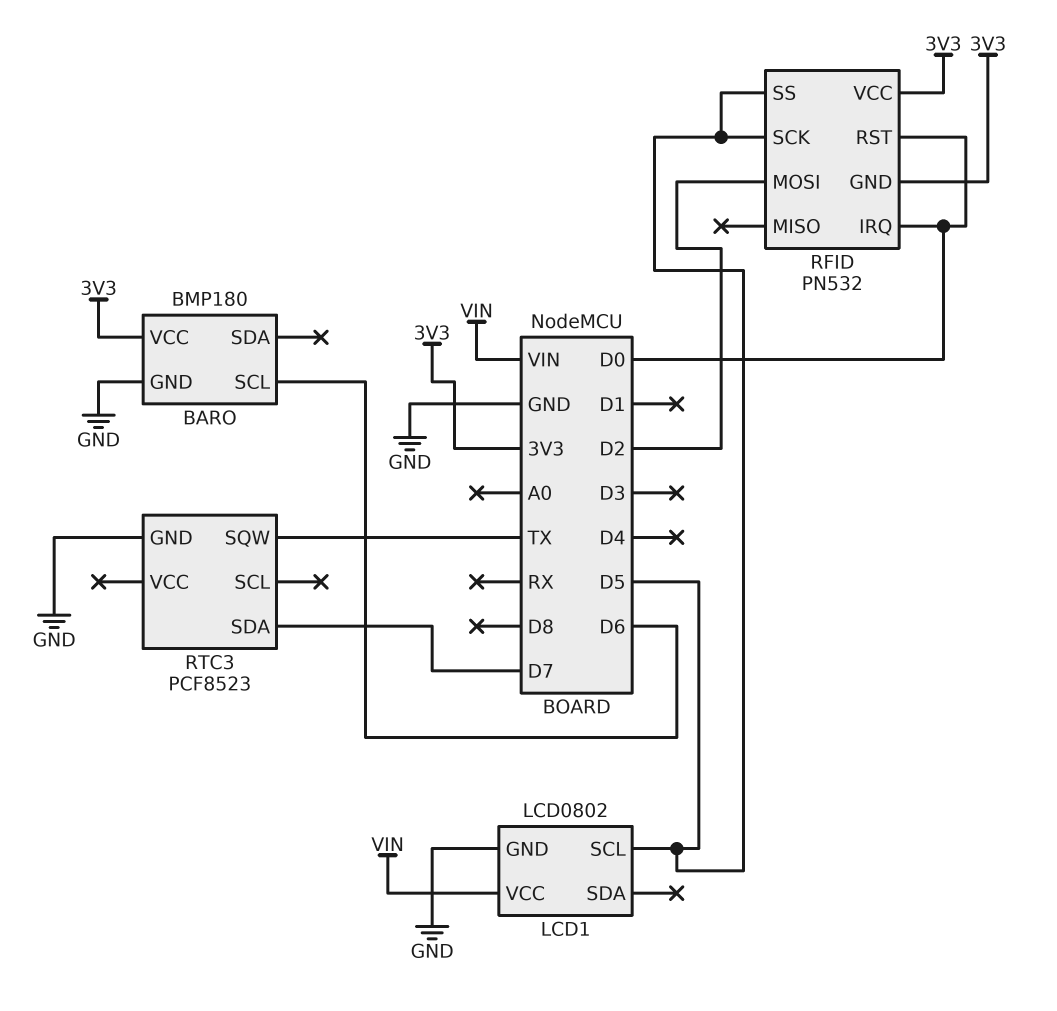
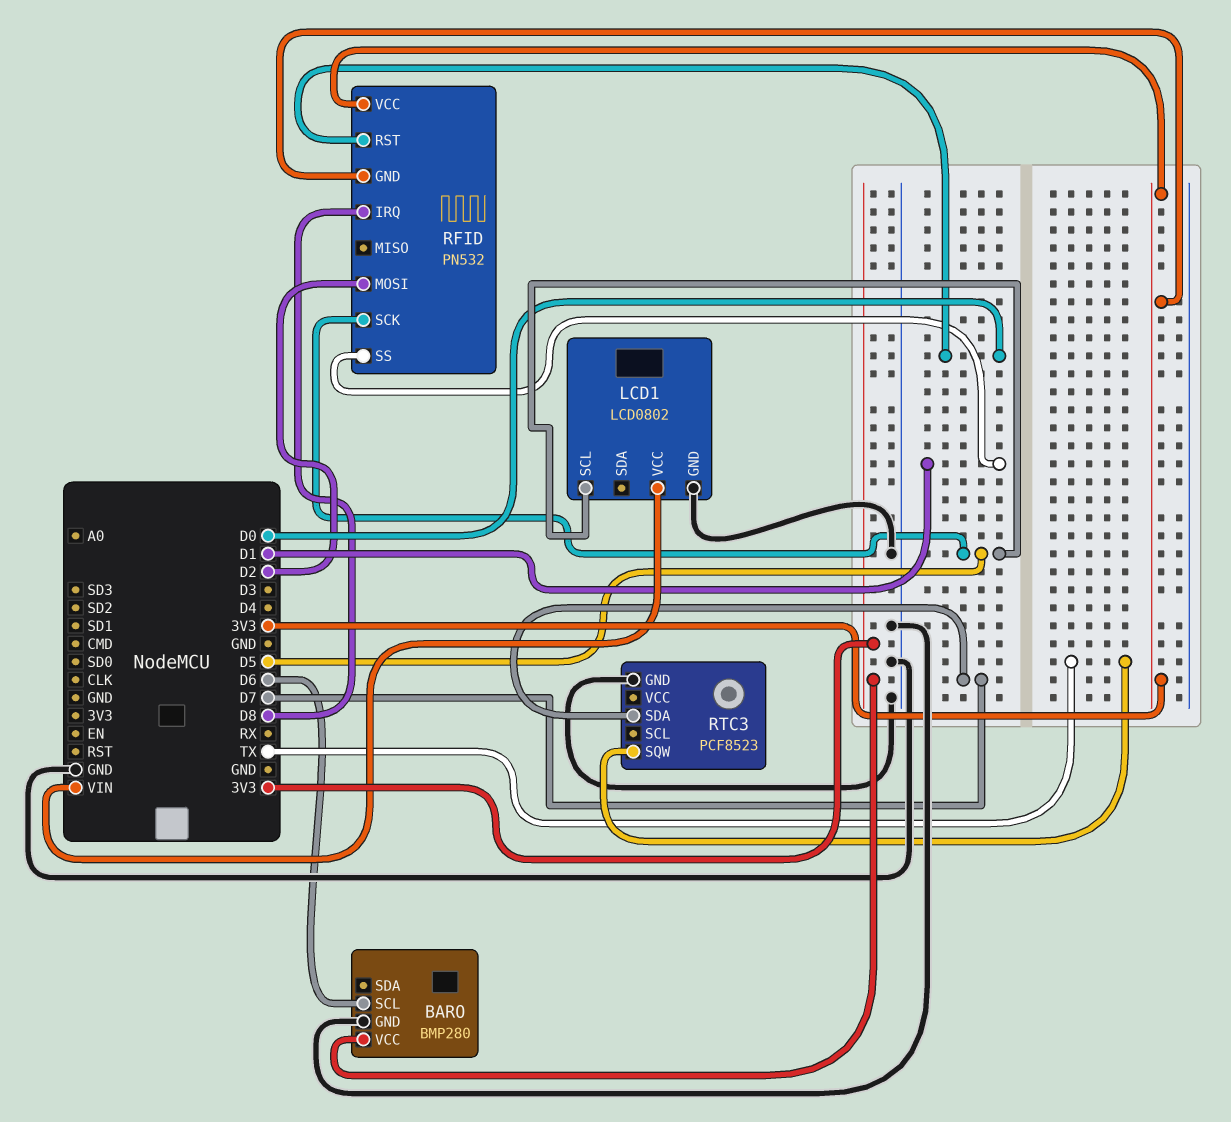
BARO: BMP180 -> BMP280
RFID pin IRQ: D0 -> D8
RFID pin SS: D5 -> D1

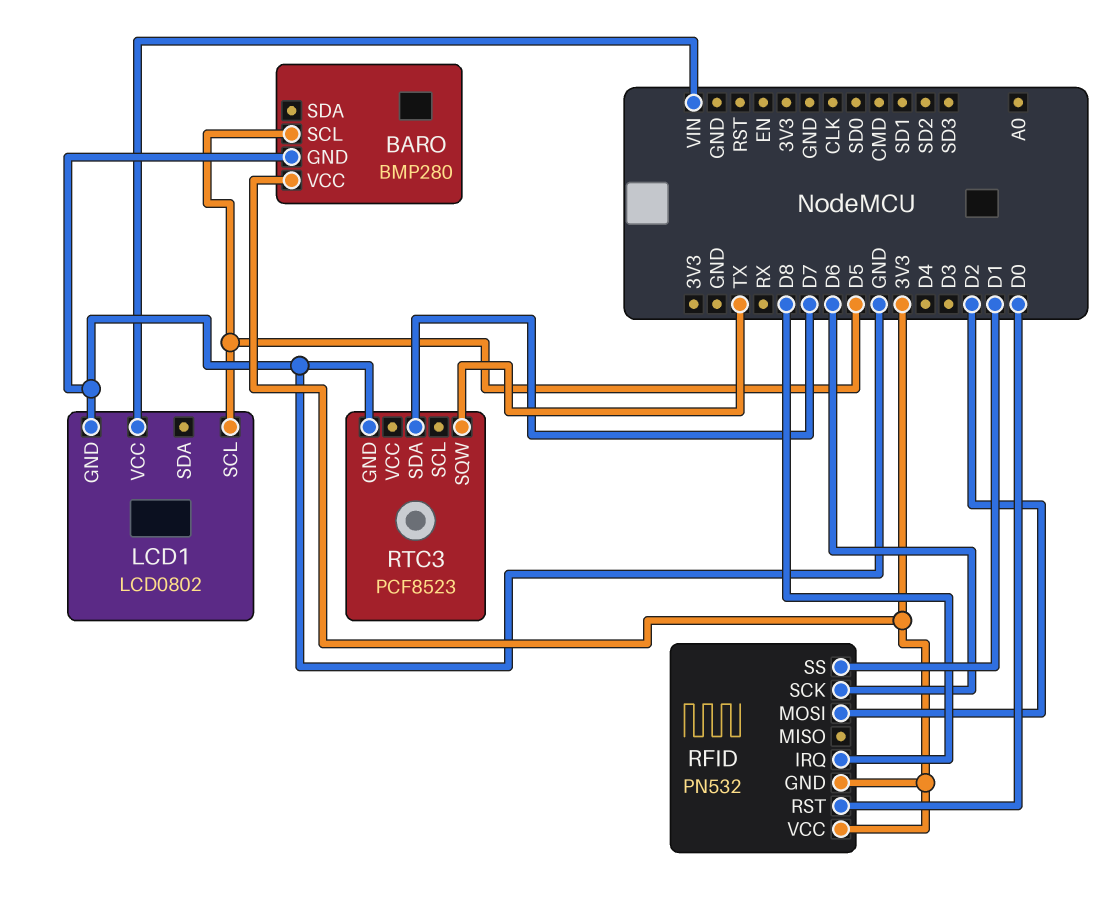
BARO pin SCL: D6 -> D5
RFID pin SCK: D5 -> D6

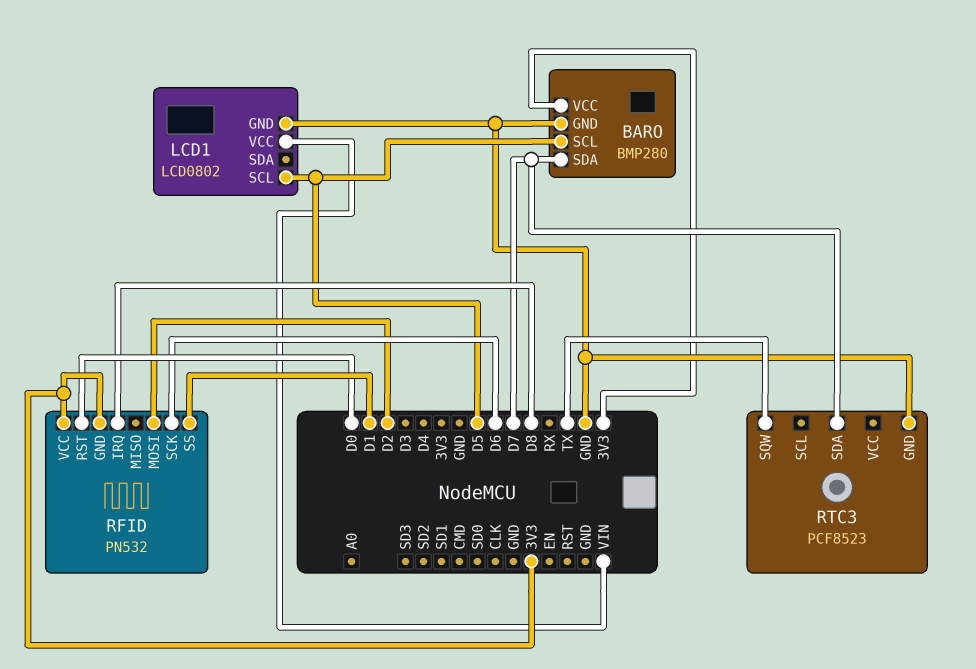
BARO pin SDA: none -> D7

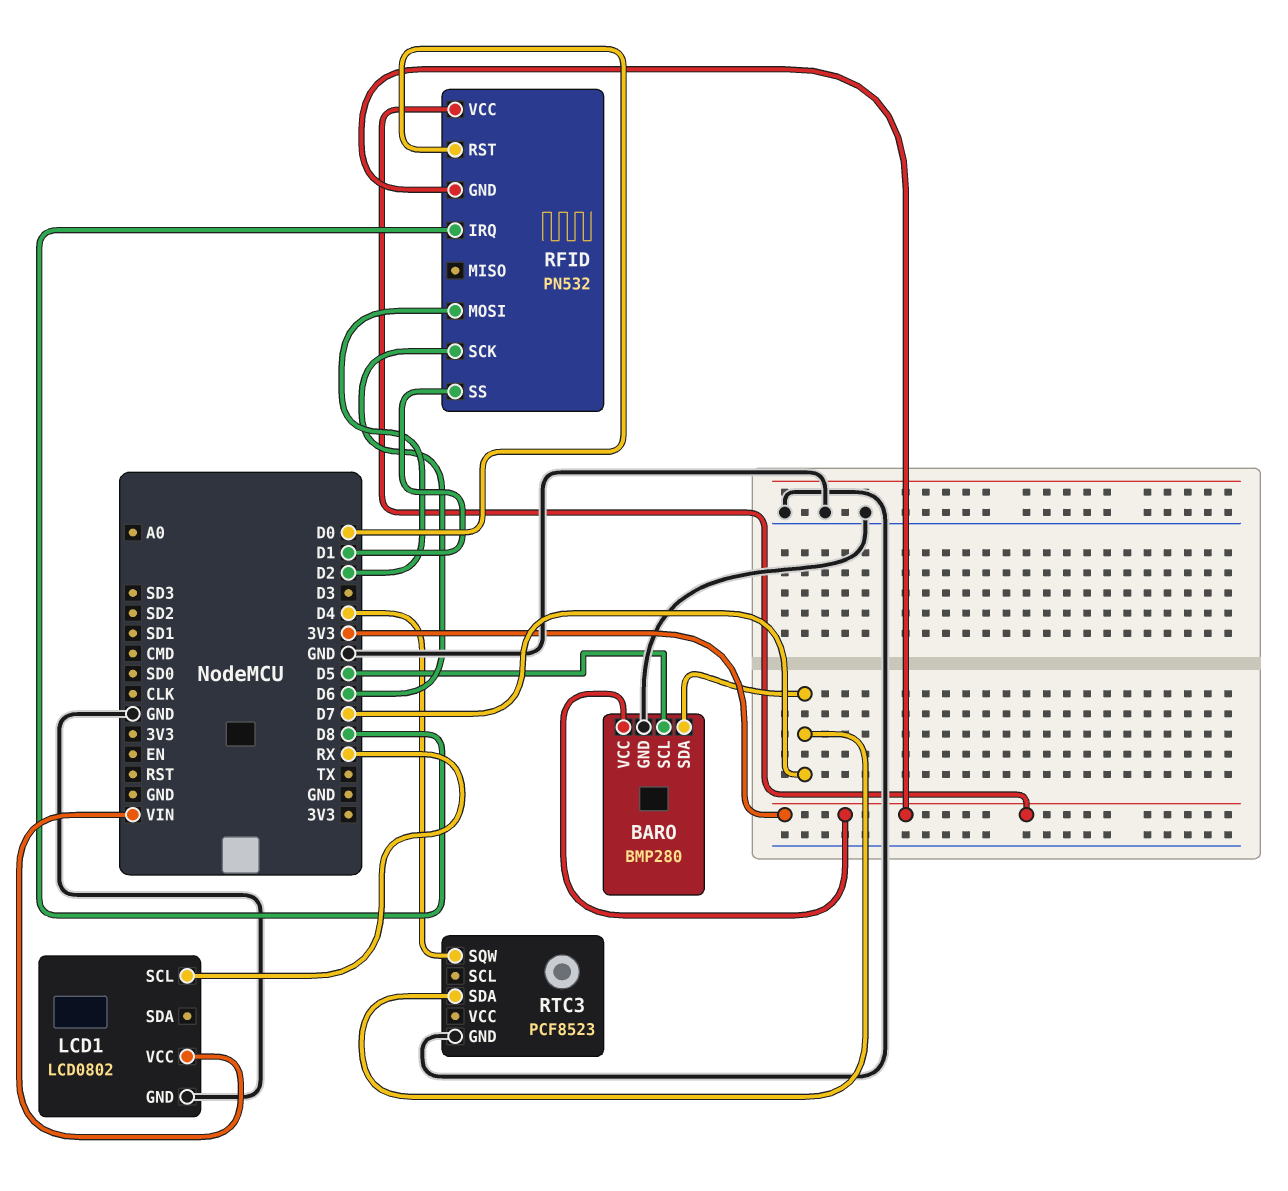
LCD1 pin SCL: D5 -> RX
RTC3 pin SQW: TX -> D4

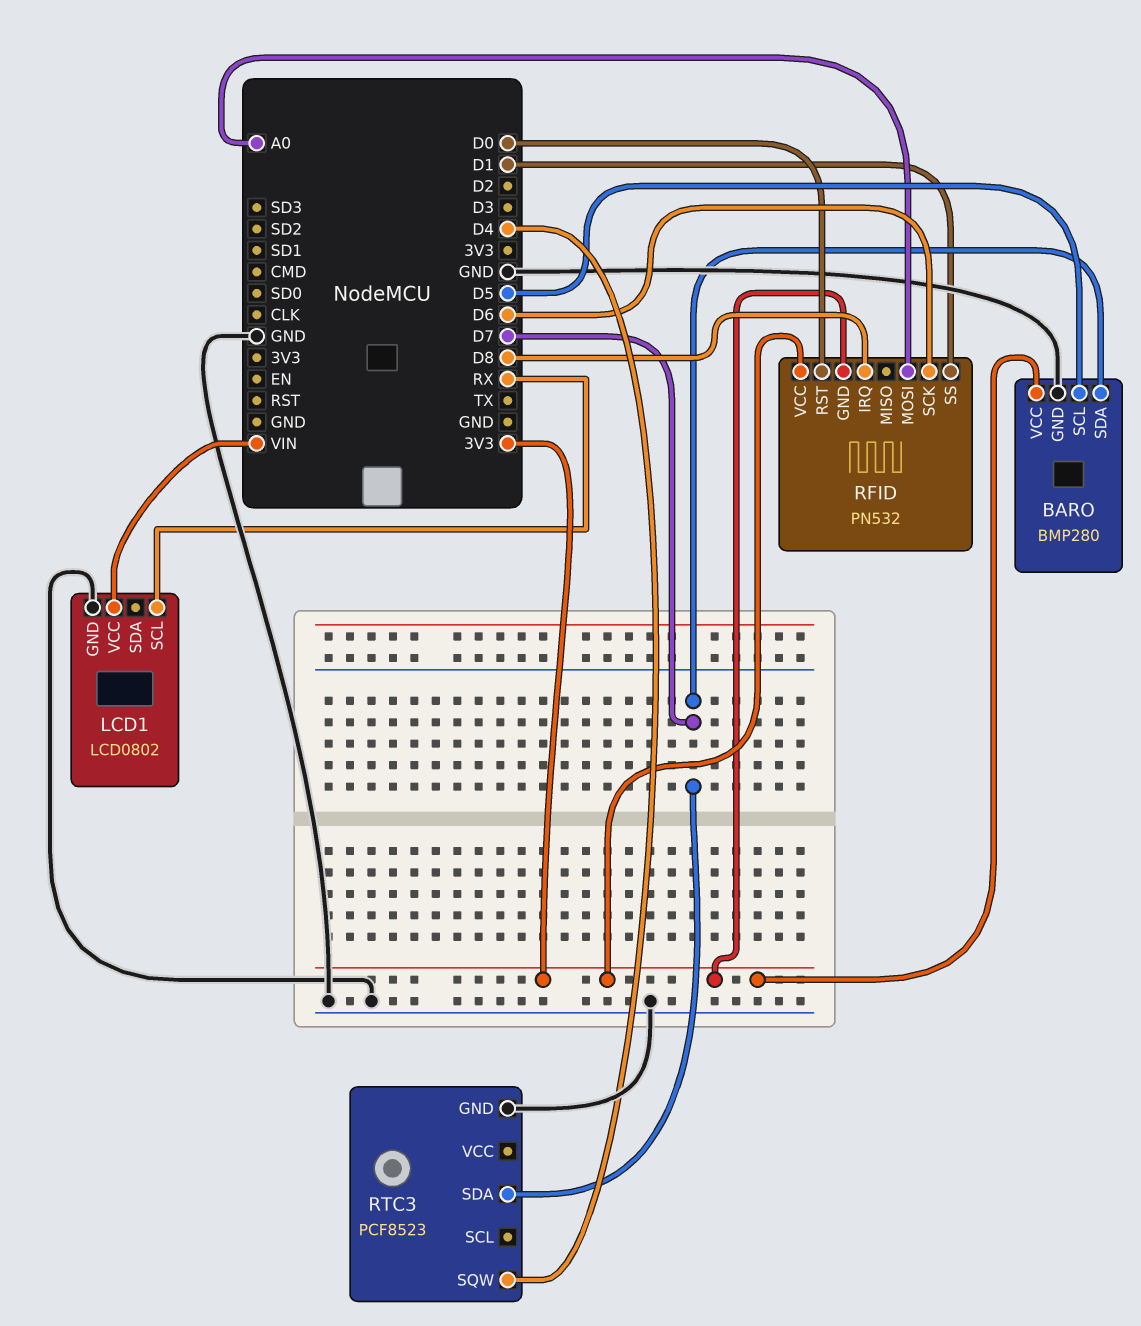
RFID pin MOSI: D2 -> A0

